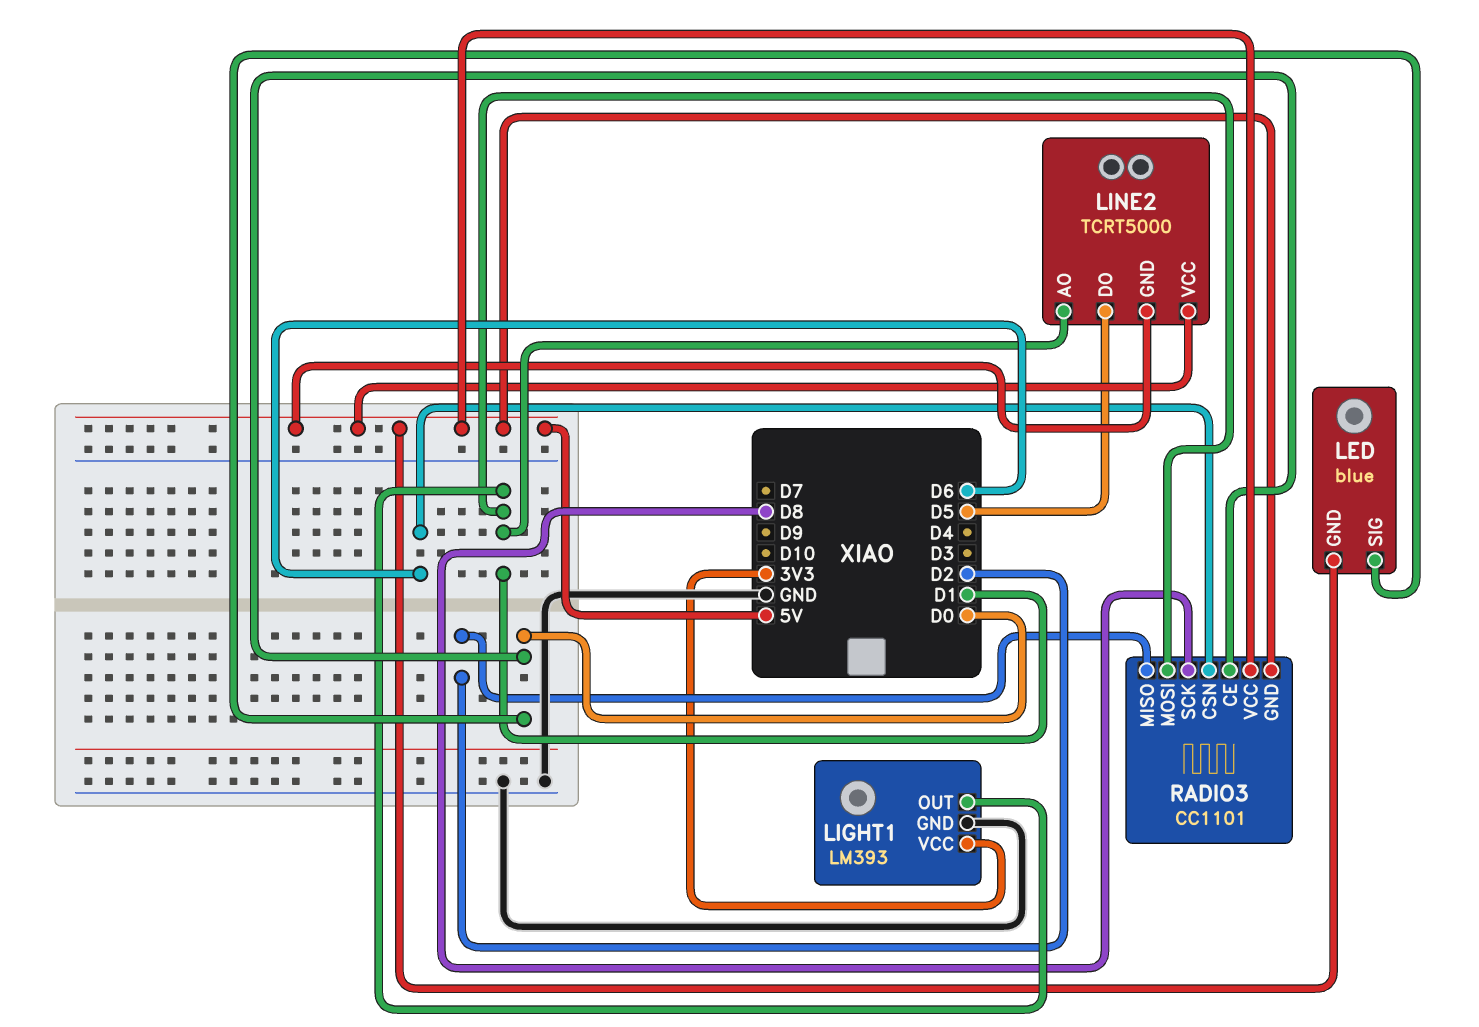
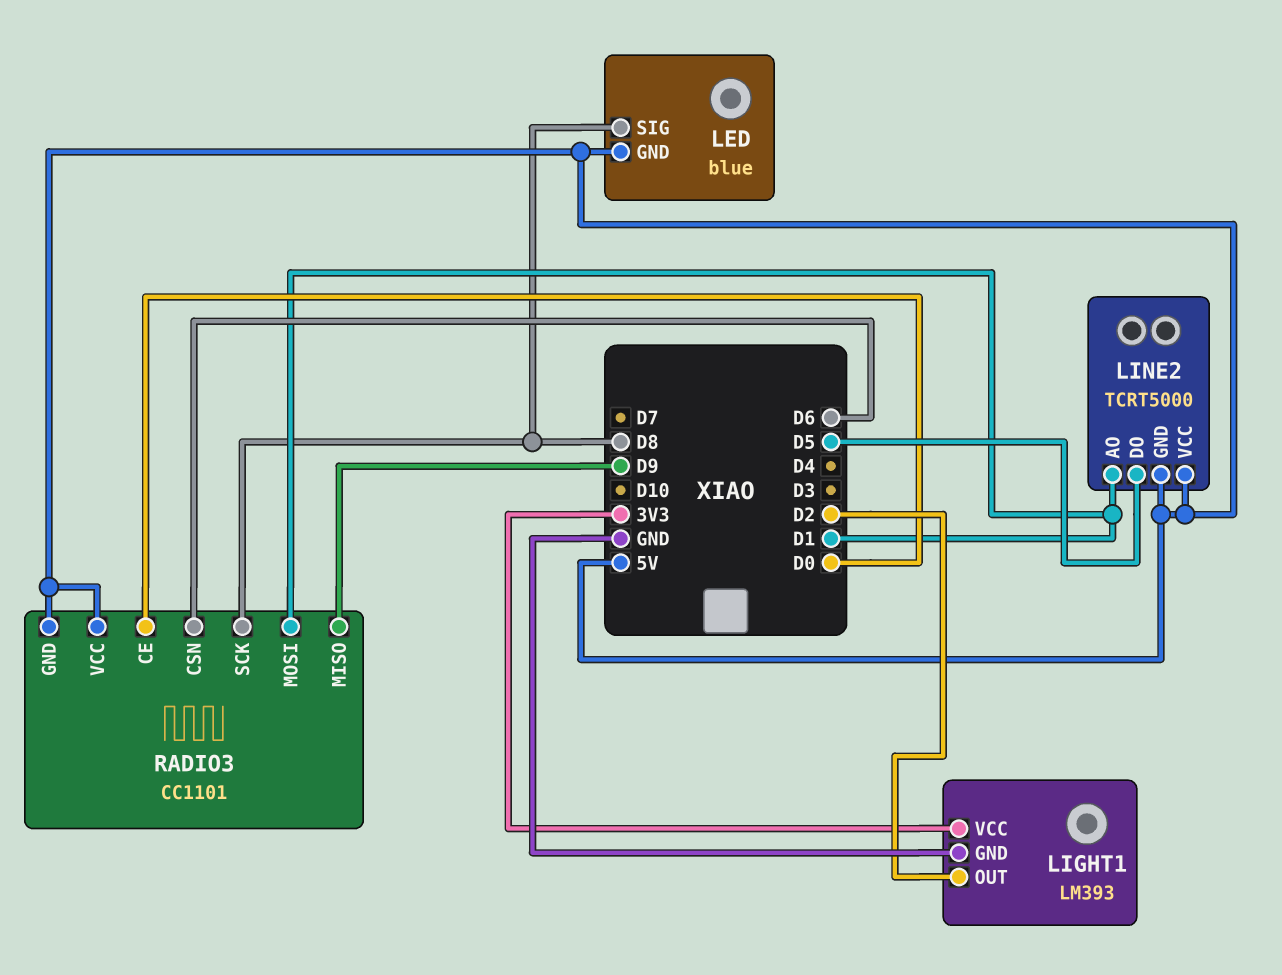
LED pin SIG: D0 -> D8
LIGHT1 pin OUT: D1 -> D2
RADIO3 pin MISO: D2 -> D9

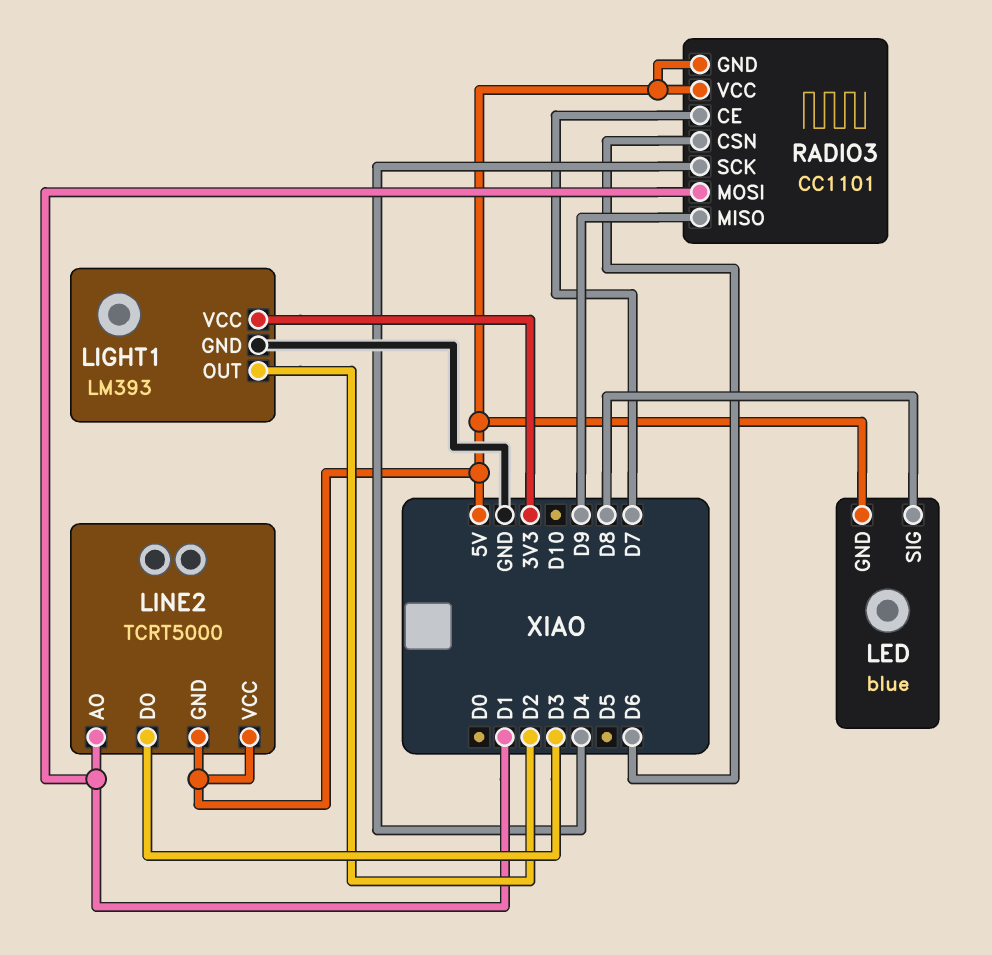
LINE2 pin DO: D5 -> D3
RADIO3 pin CE: D0 -> D7
RADIO3 pin SCK: D8 -> D4

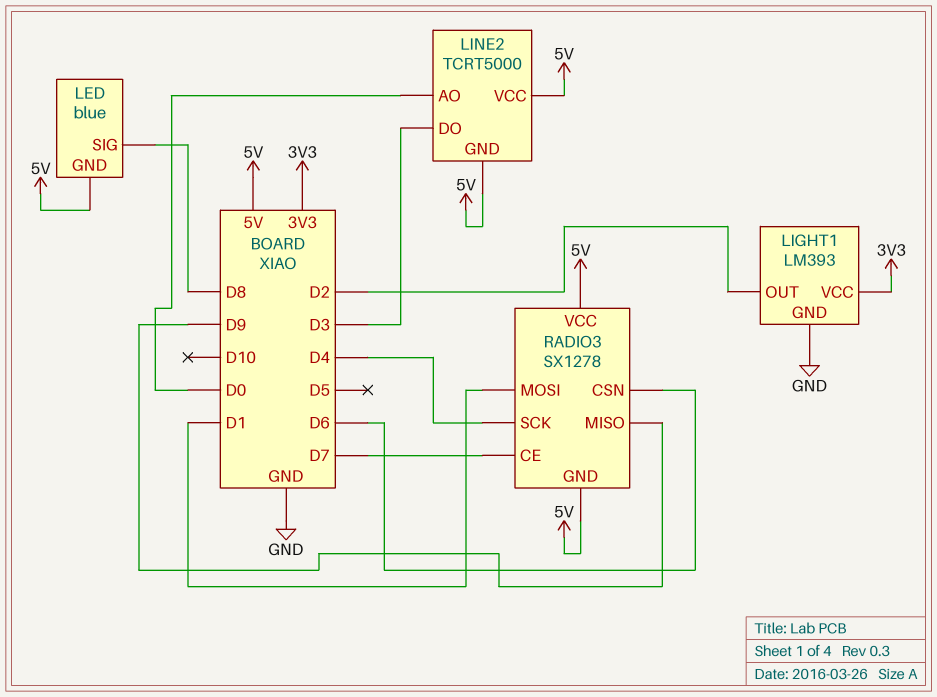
LINE2 pin AO: D1 -> D0
RADIO3: CC1101 -> SX1278

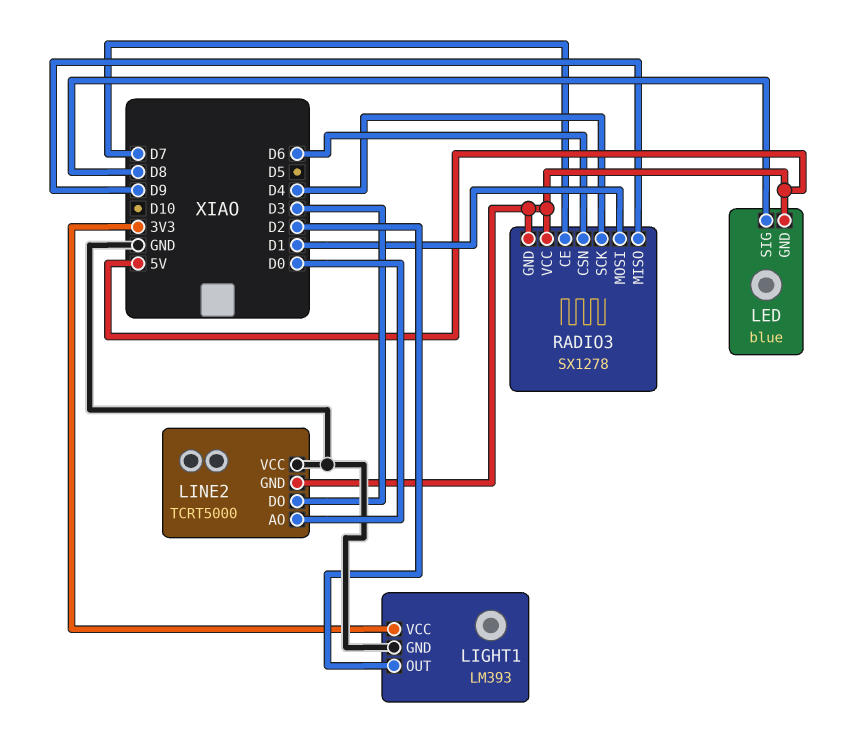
LINE2 pin VCC: 5V -> GND

